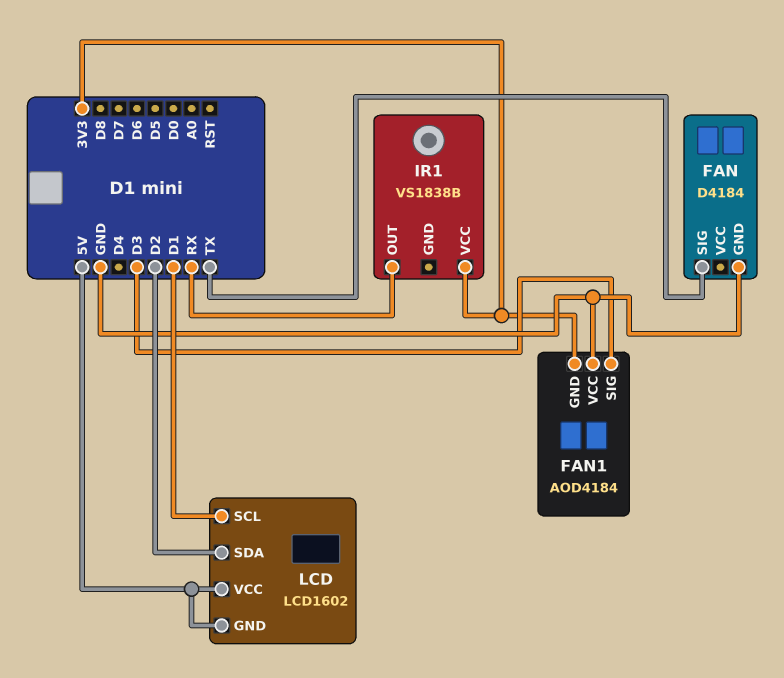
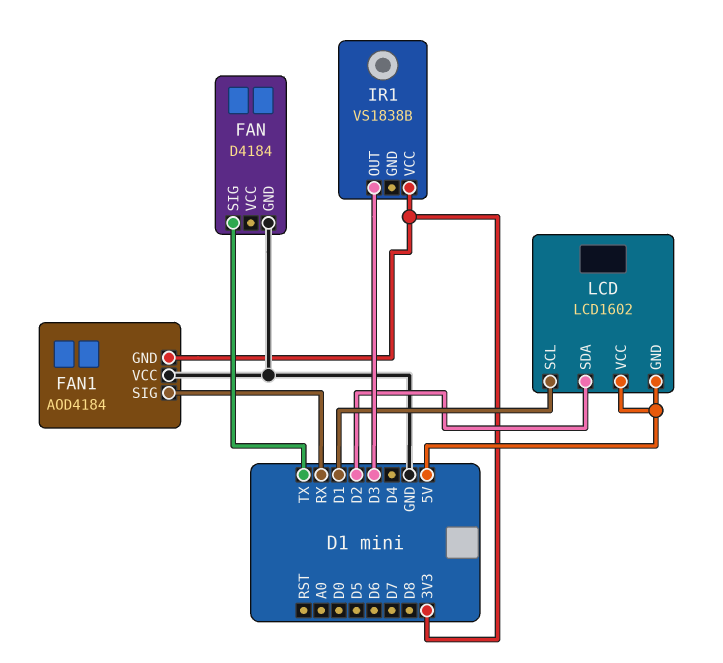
FAN1 pin SIG: D3 -> RX
IR1 pin OUT: RX -> D3

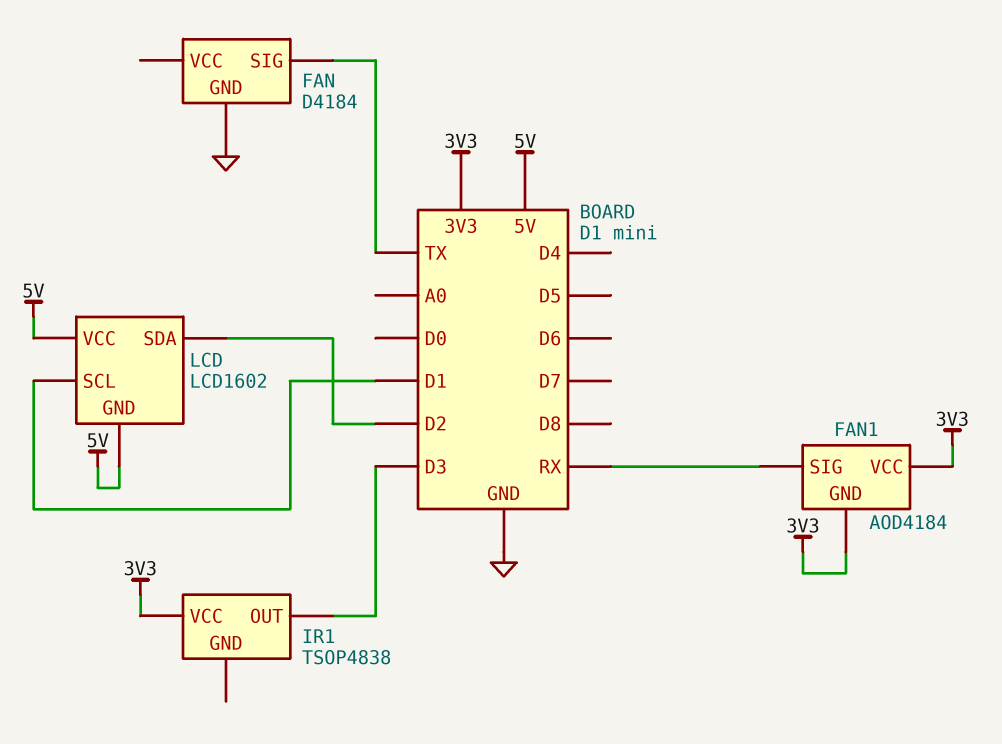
FAN1 pin VCC: GND -> 3V3
IR1: VS1838B -> TSOP4838

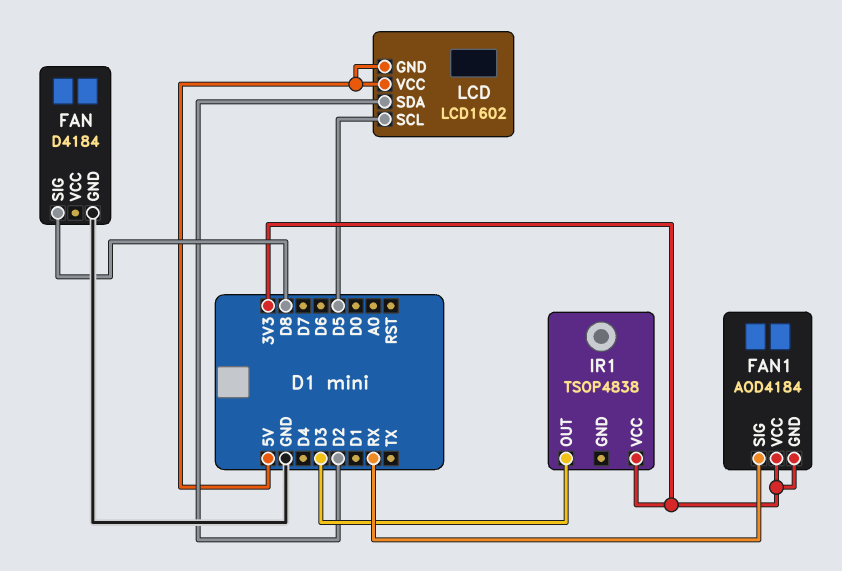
FAN pin SIG: TX -> D8
LCD pin SCL: D1 -> D5

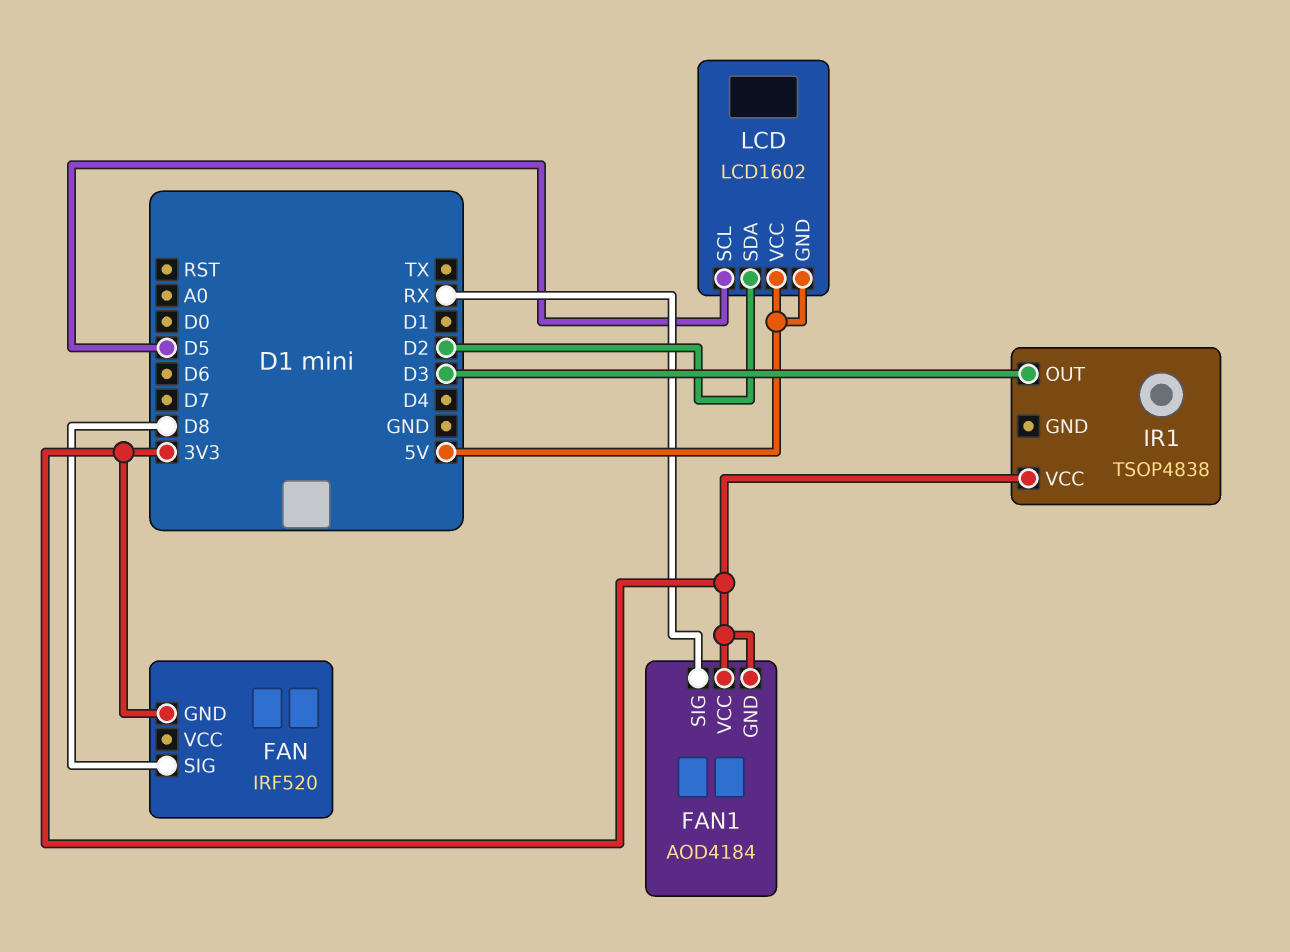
FAN: D4184 -> IRF520
FAN pin GND: GND -> 3V3

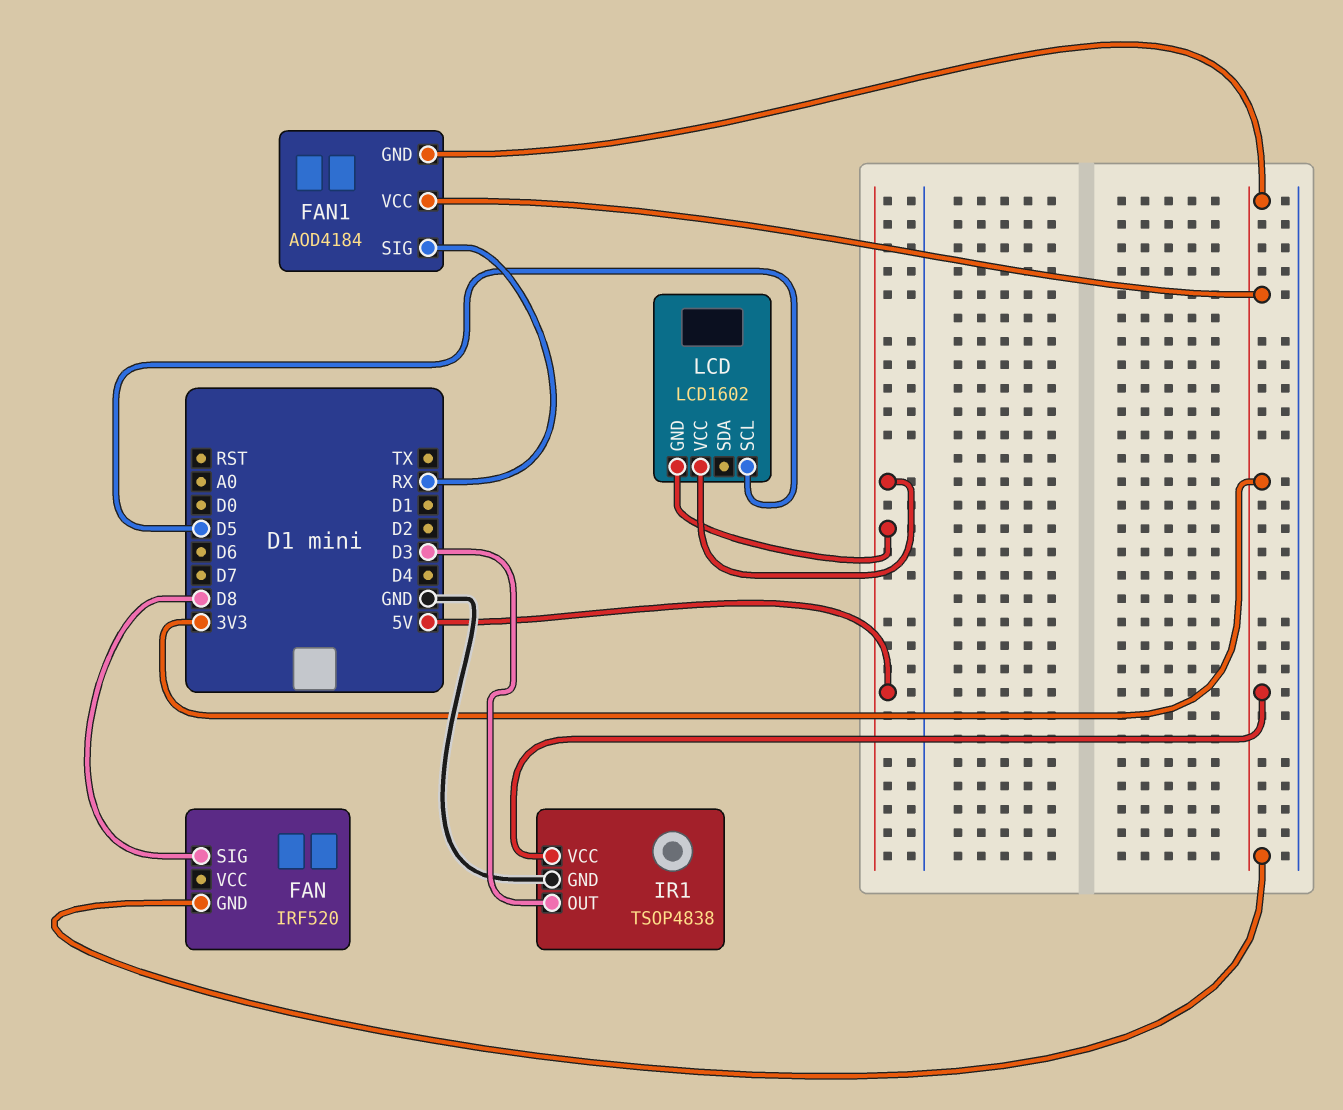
IR1 pin GND: none -> GND
LCD pin SDA: D2 -> none

